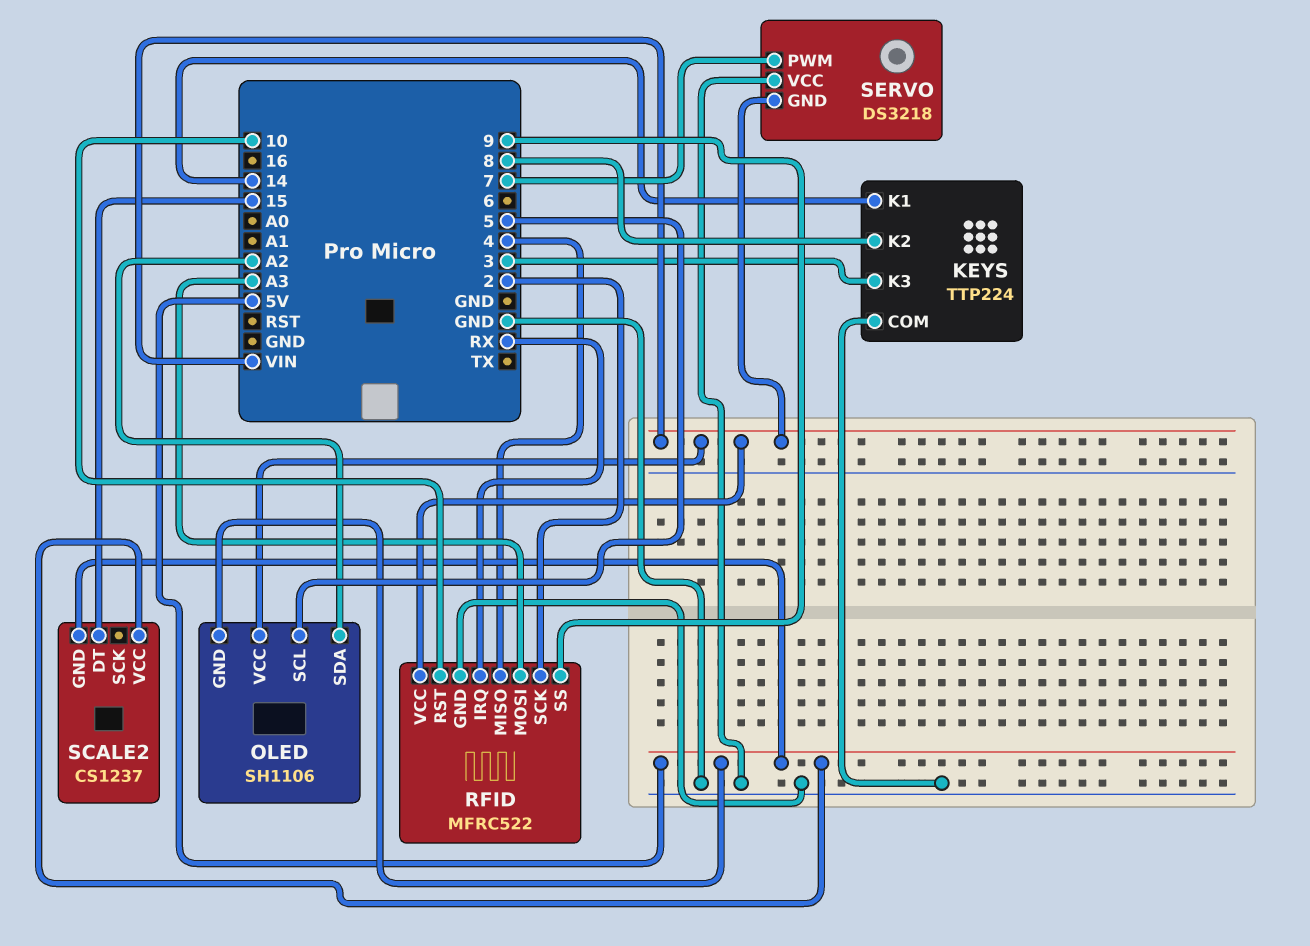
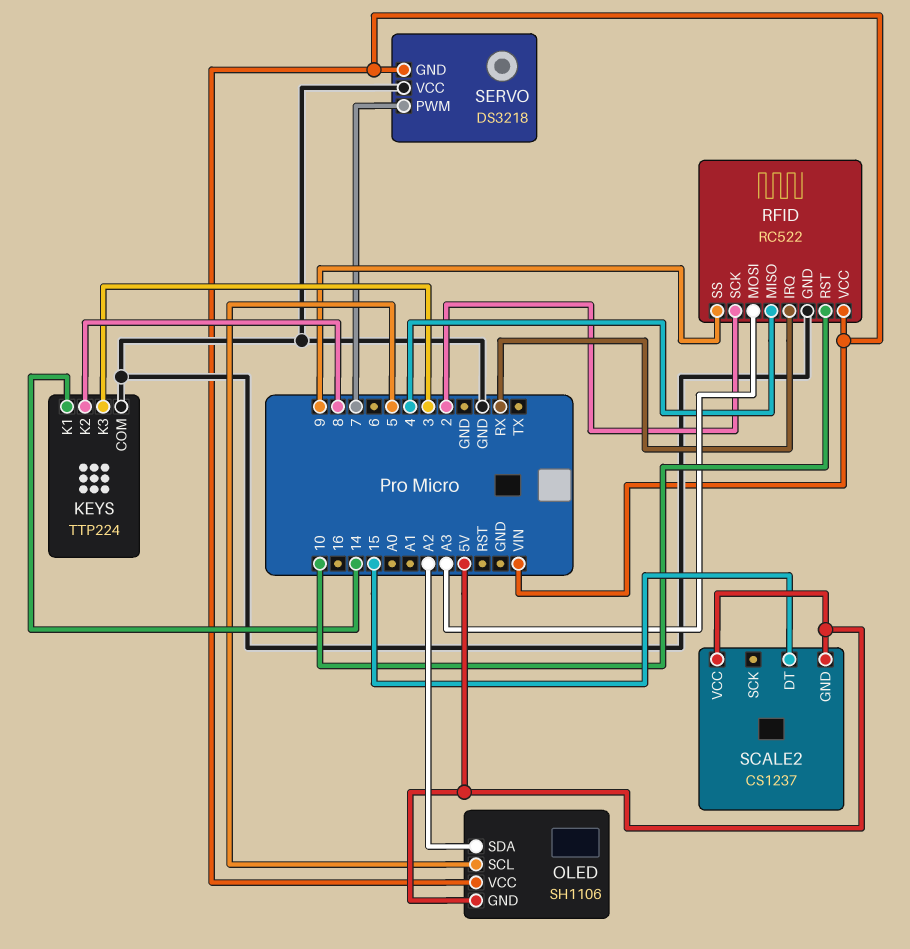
RFID: MFRC522 -> RC522

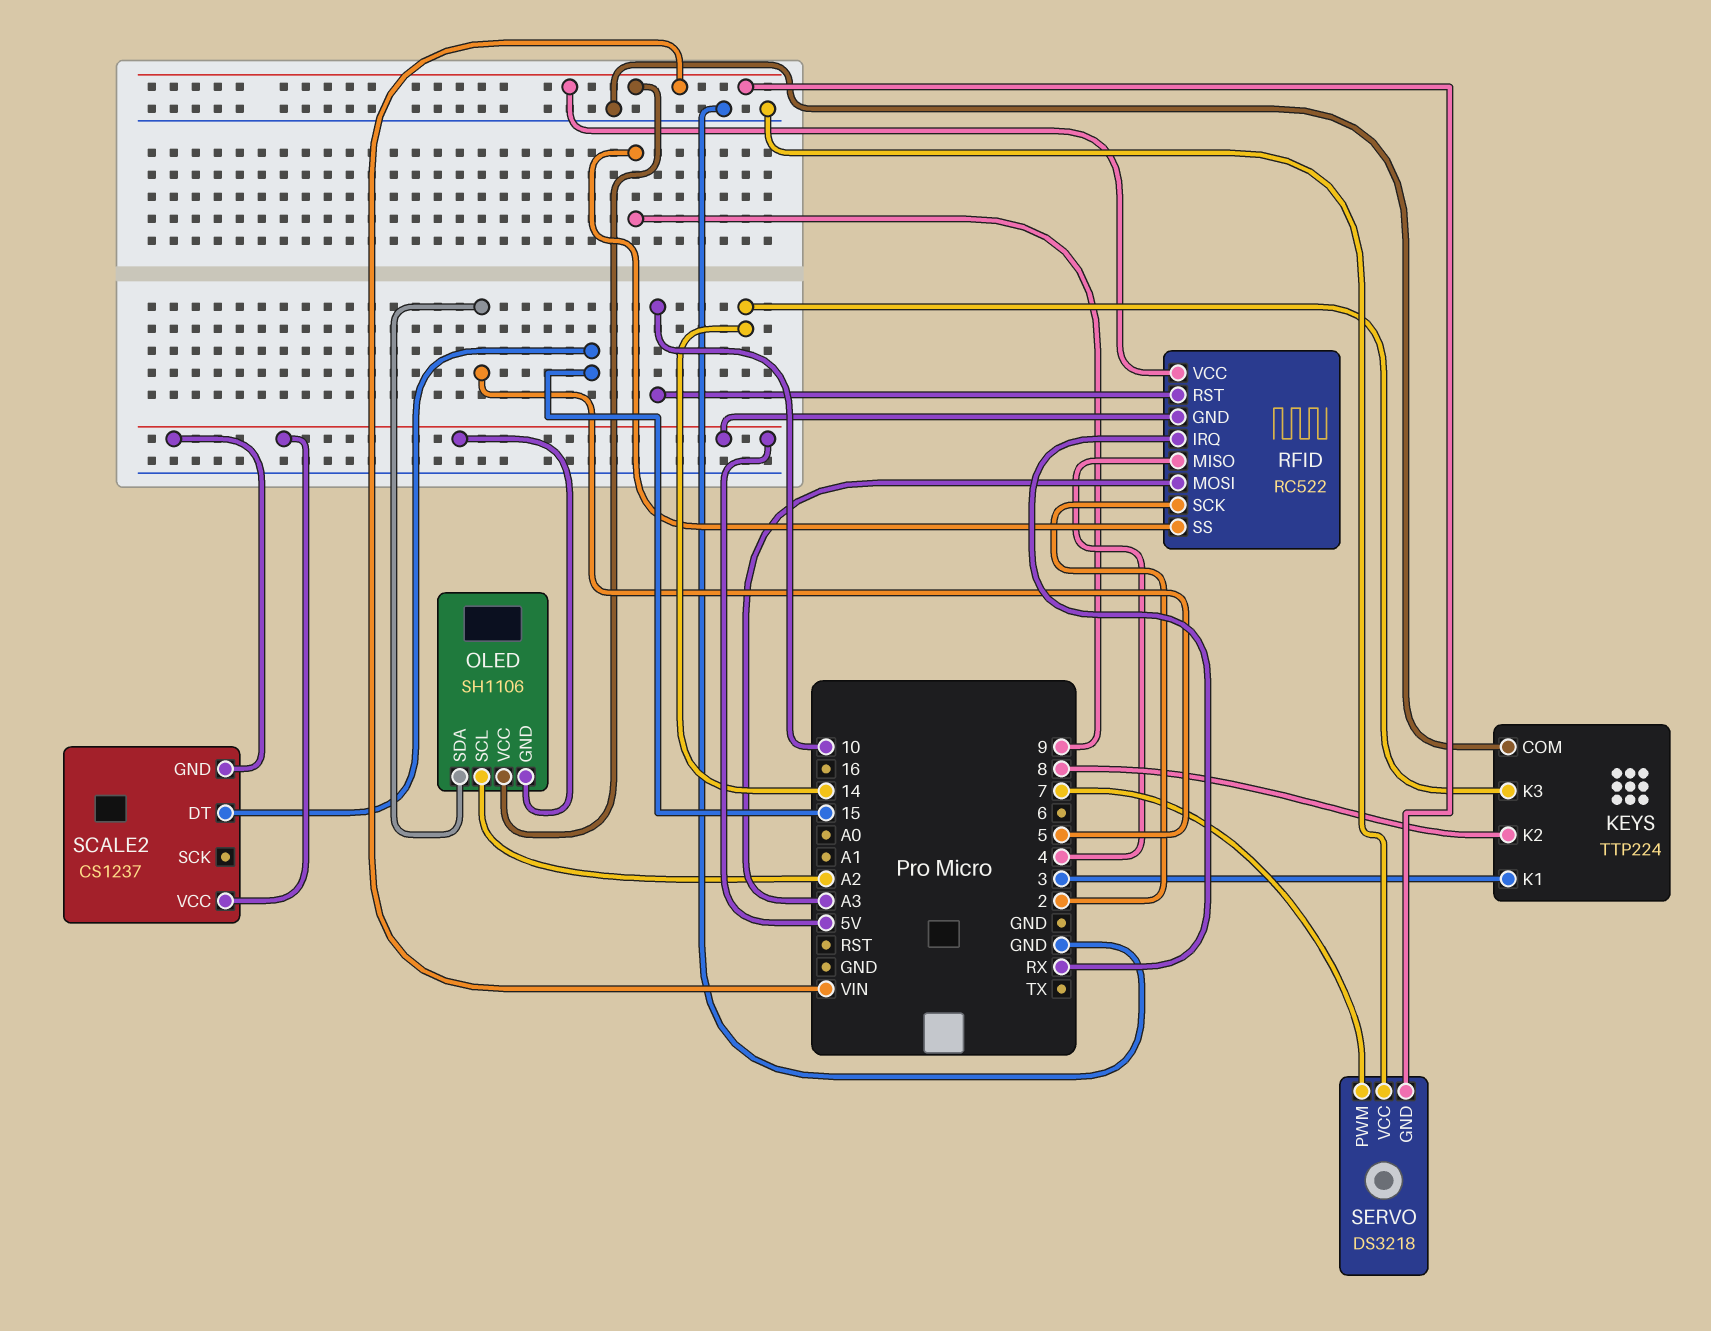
KEYS pin K1: 14 -> 3
KEYS pin K3: 3 -> 14
OLED pin SCL: 5 -> A2
OLED pin SDA: A2 -> 5
RFID pin GND: GND -> 5V

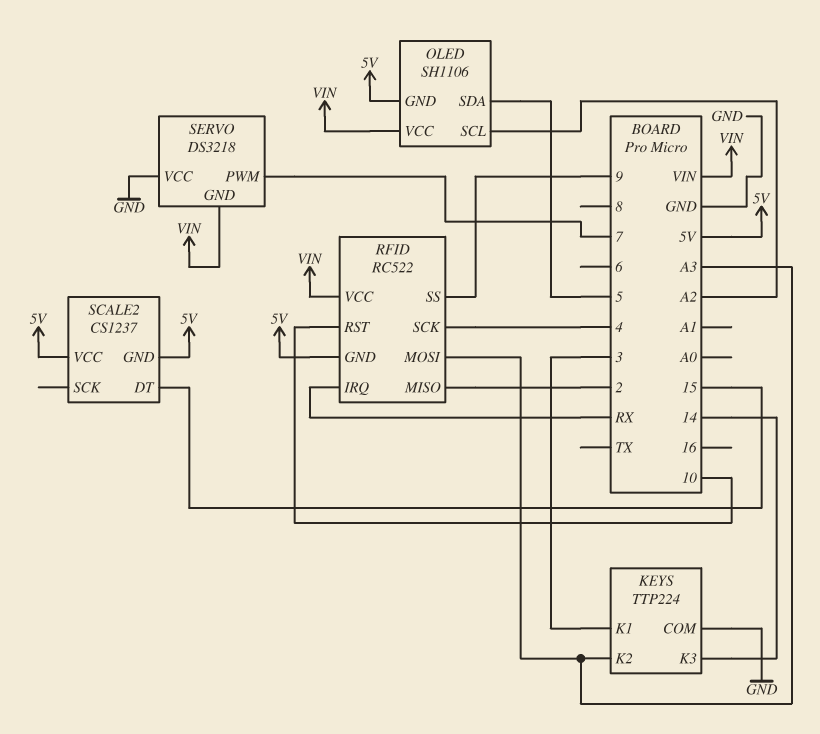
KEYS pin K2: 8 -> A3
RFID pin MISO: 4 -> 2
RFID pin SCK: 2 -> 4

